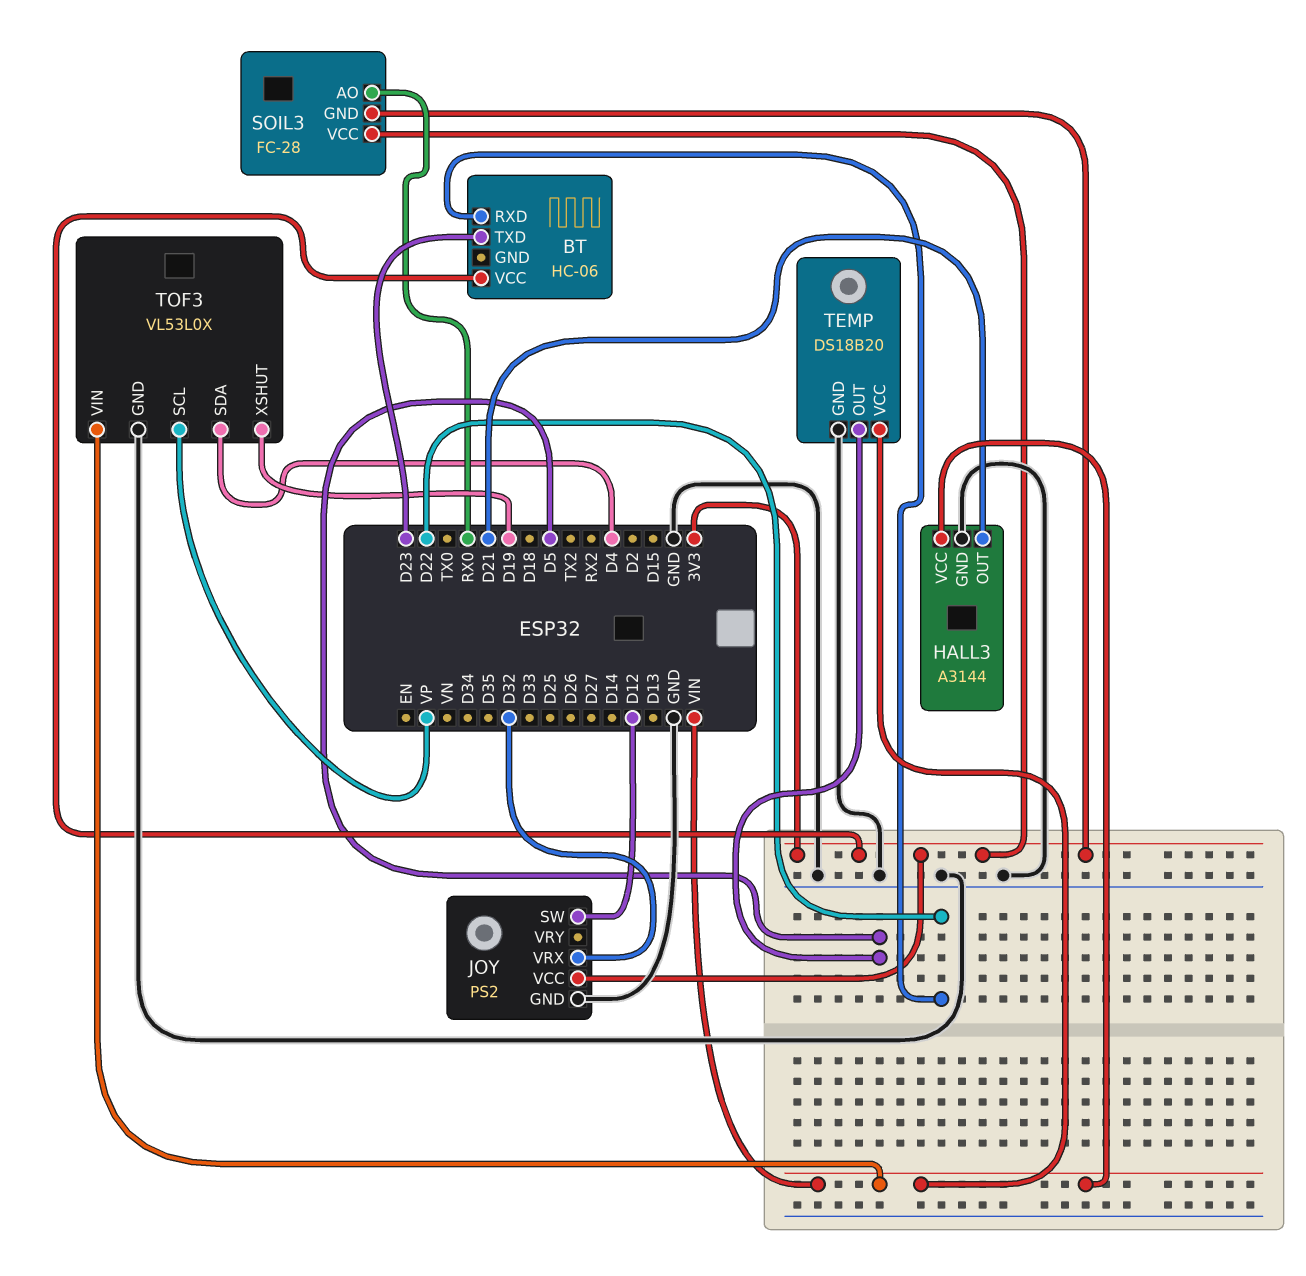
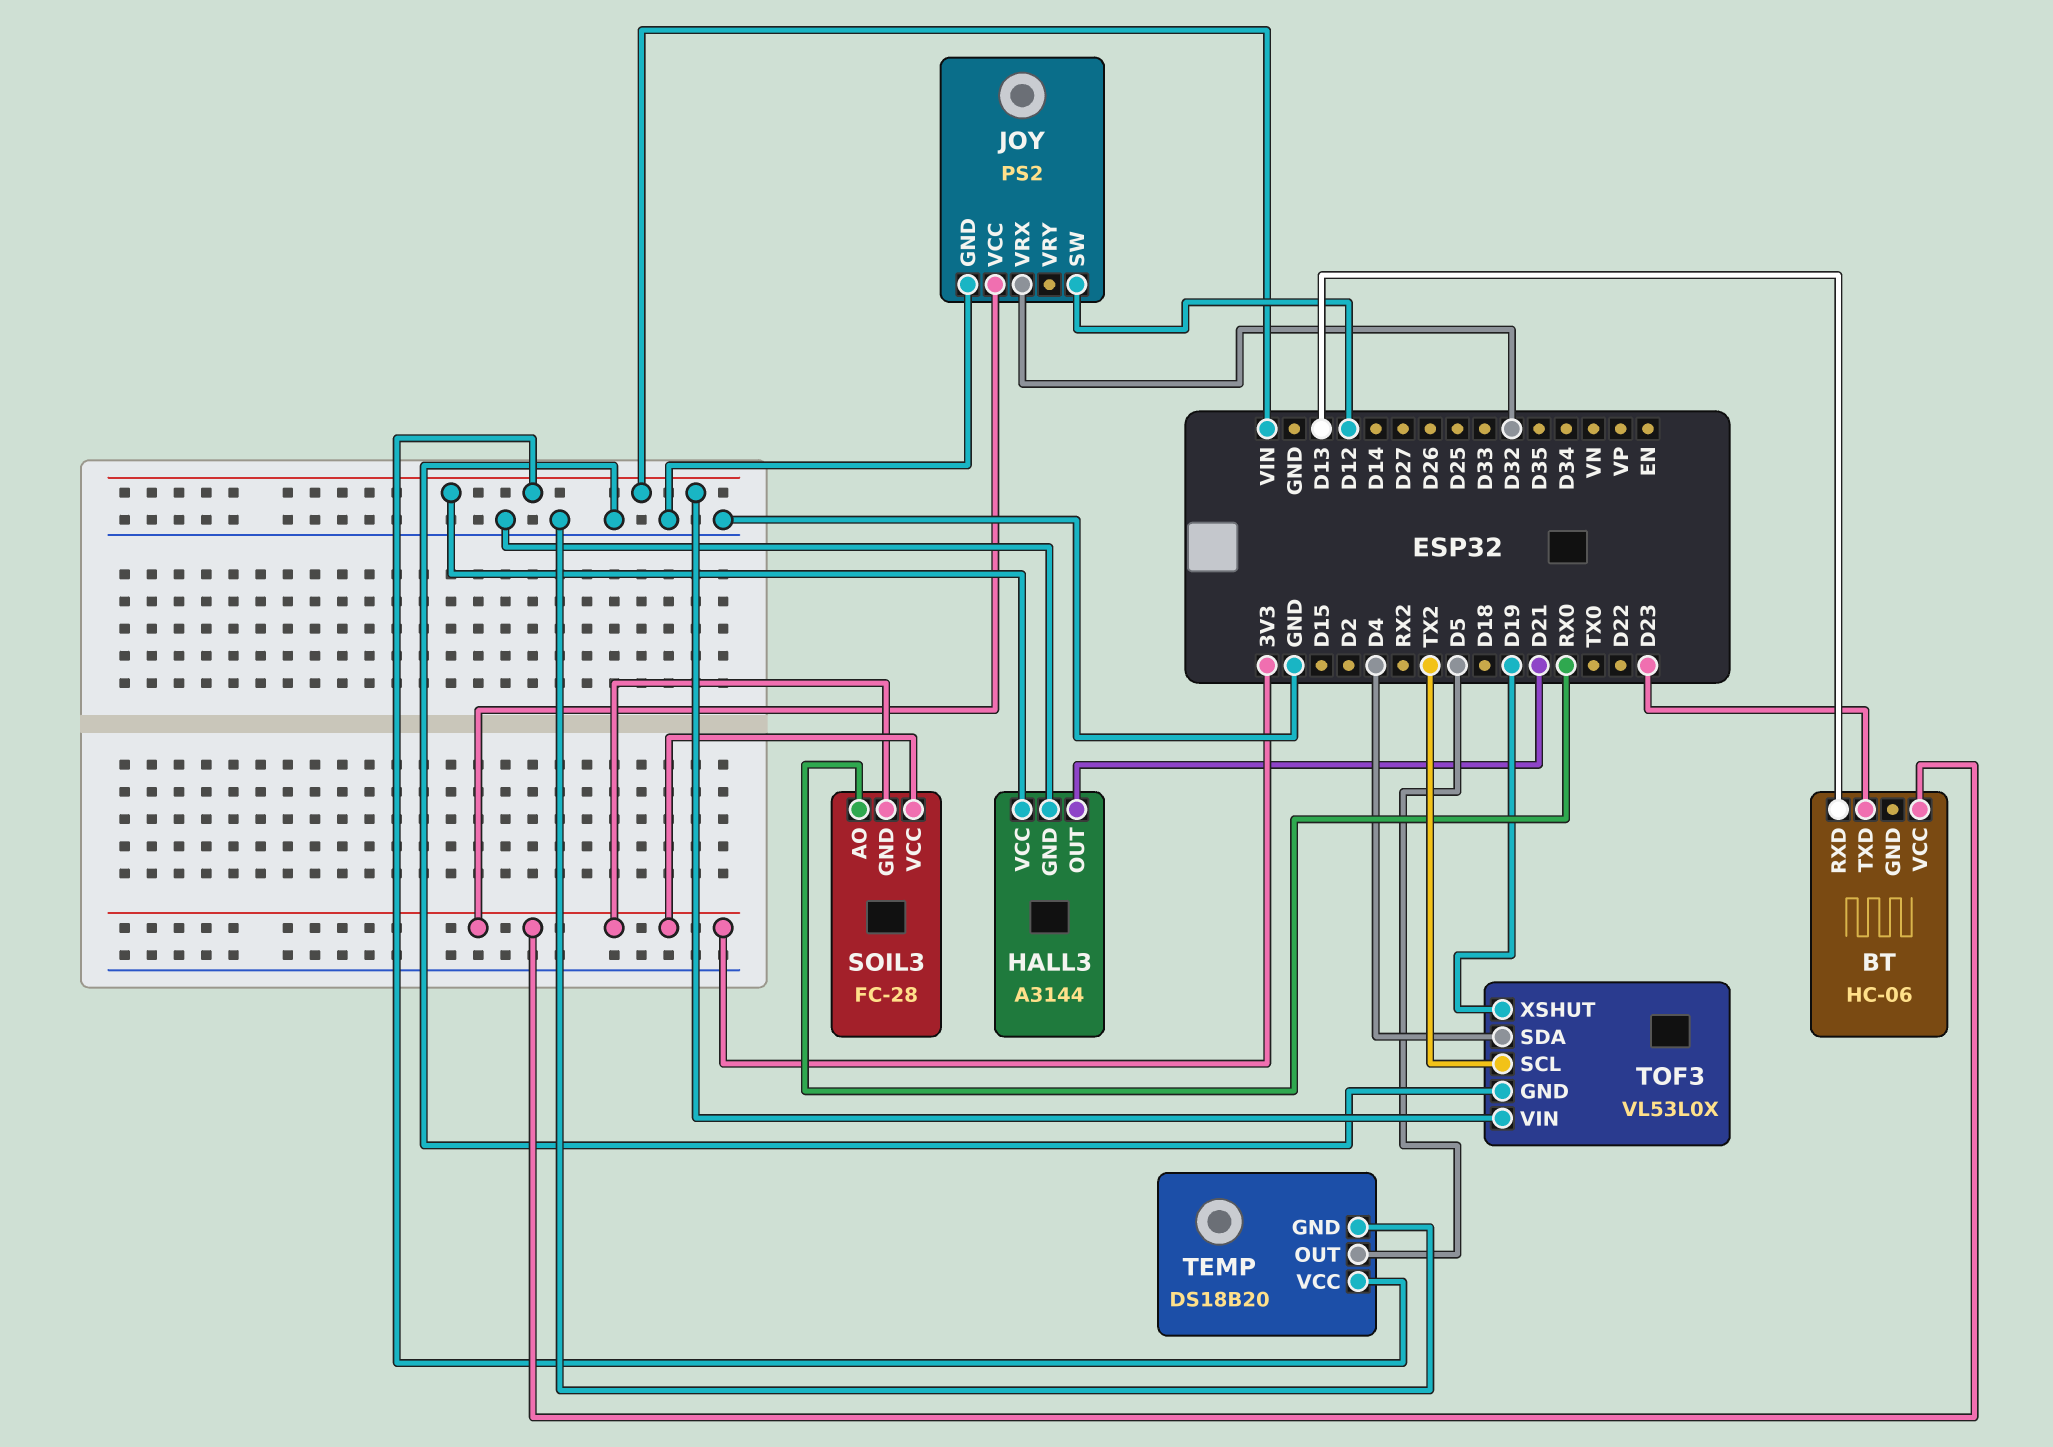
BT pin RXD: D22 -> D13
TOF3 pin SCL: VP -> TX2

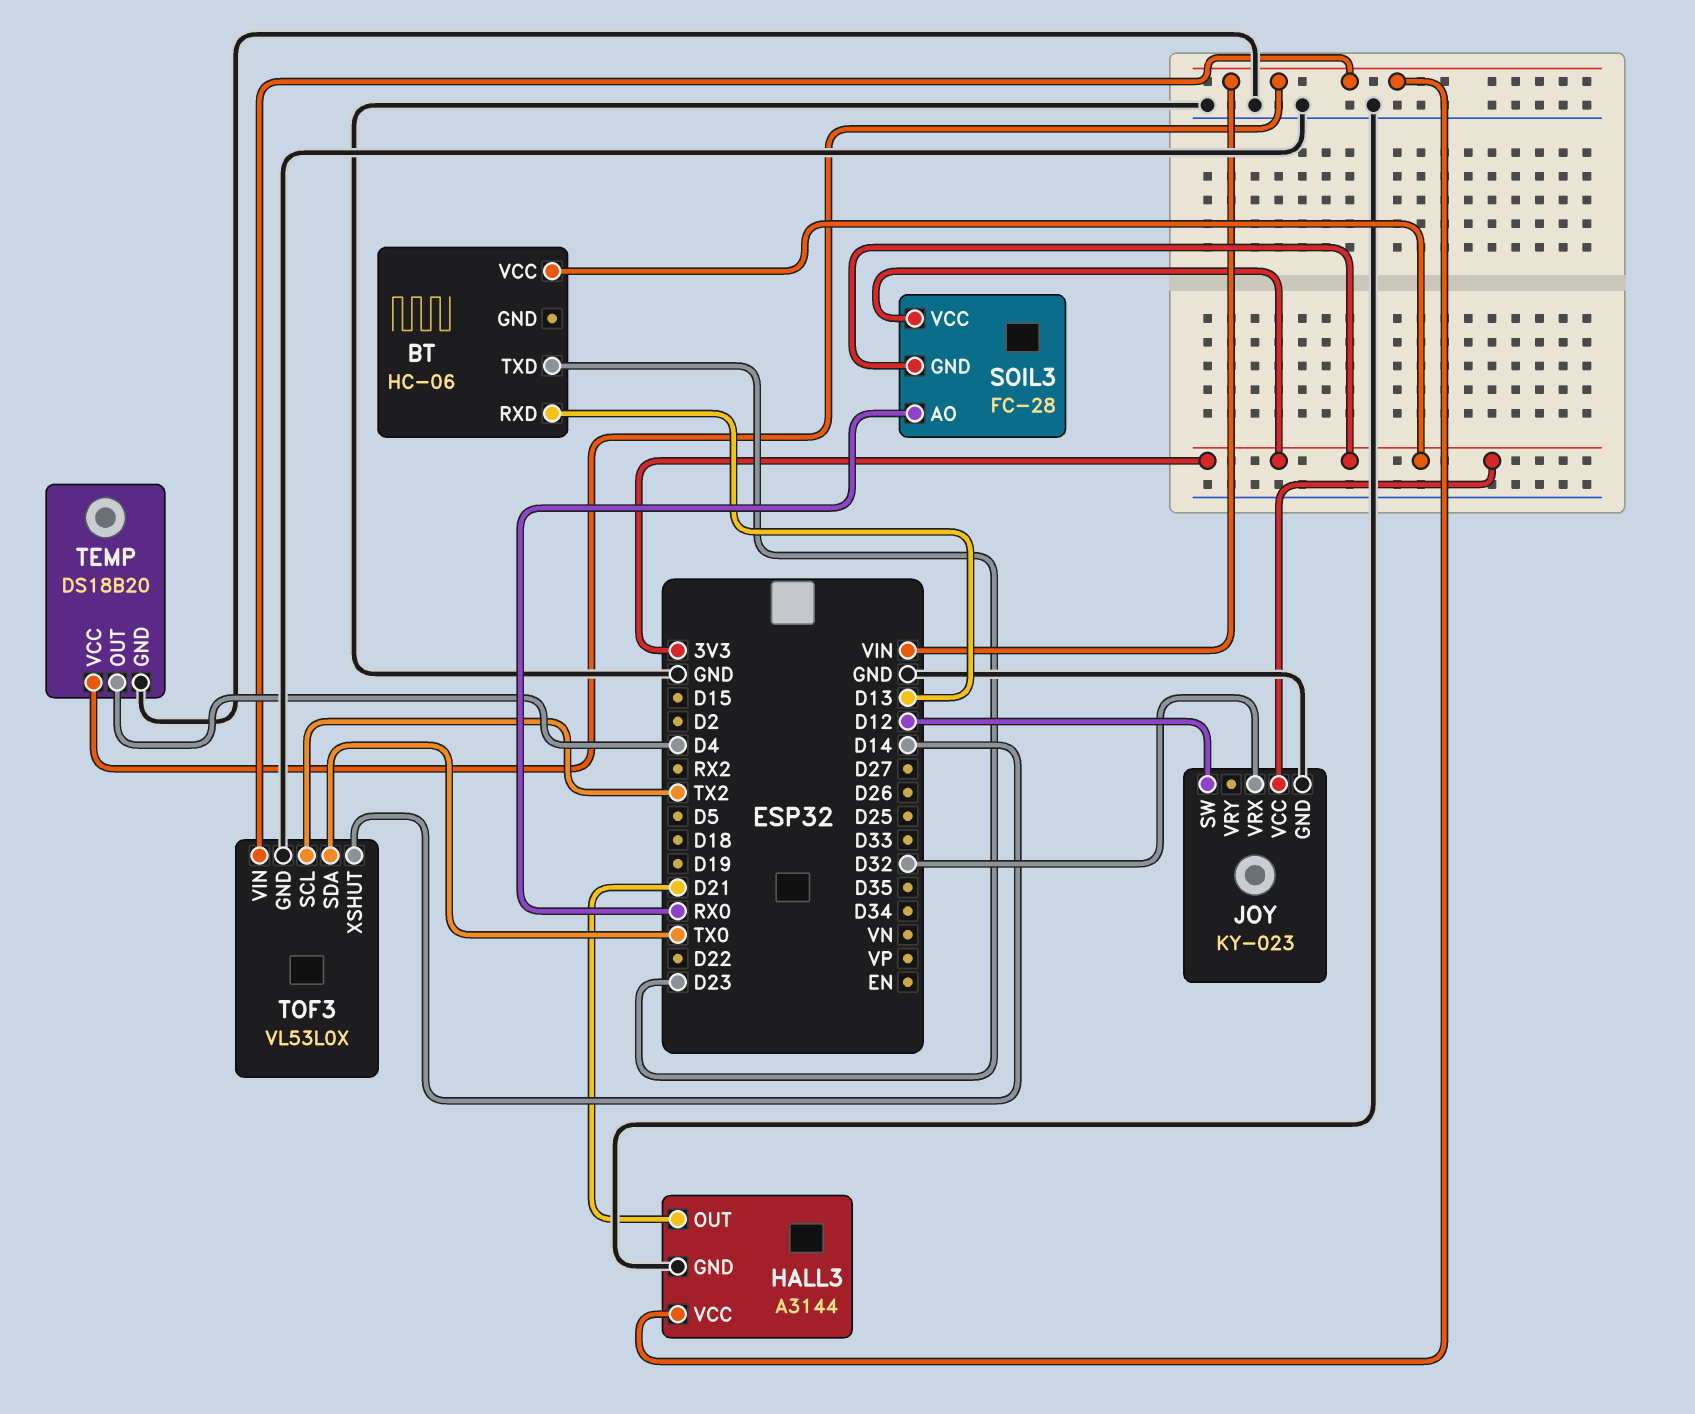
JOY: PS2 -> KY-023
TEMP pin OUT: D5 -> D4
TOF3 pin SDA: D4 -> TX0
TOF3 pin XSHUT: D19 -> D14

